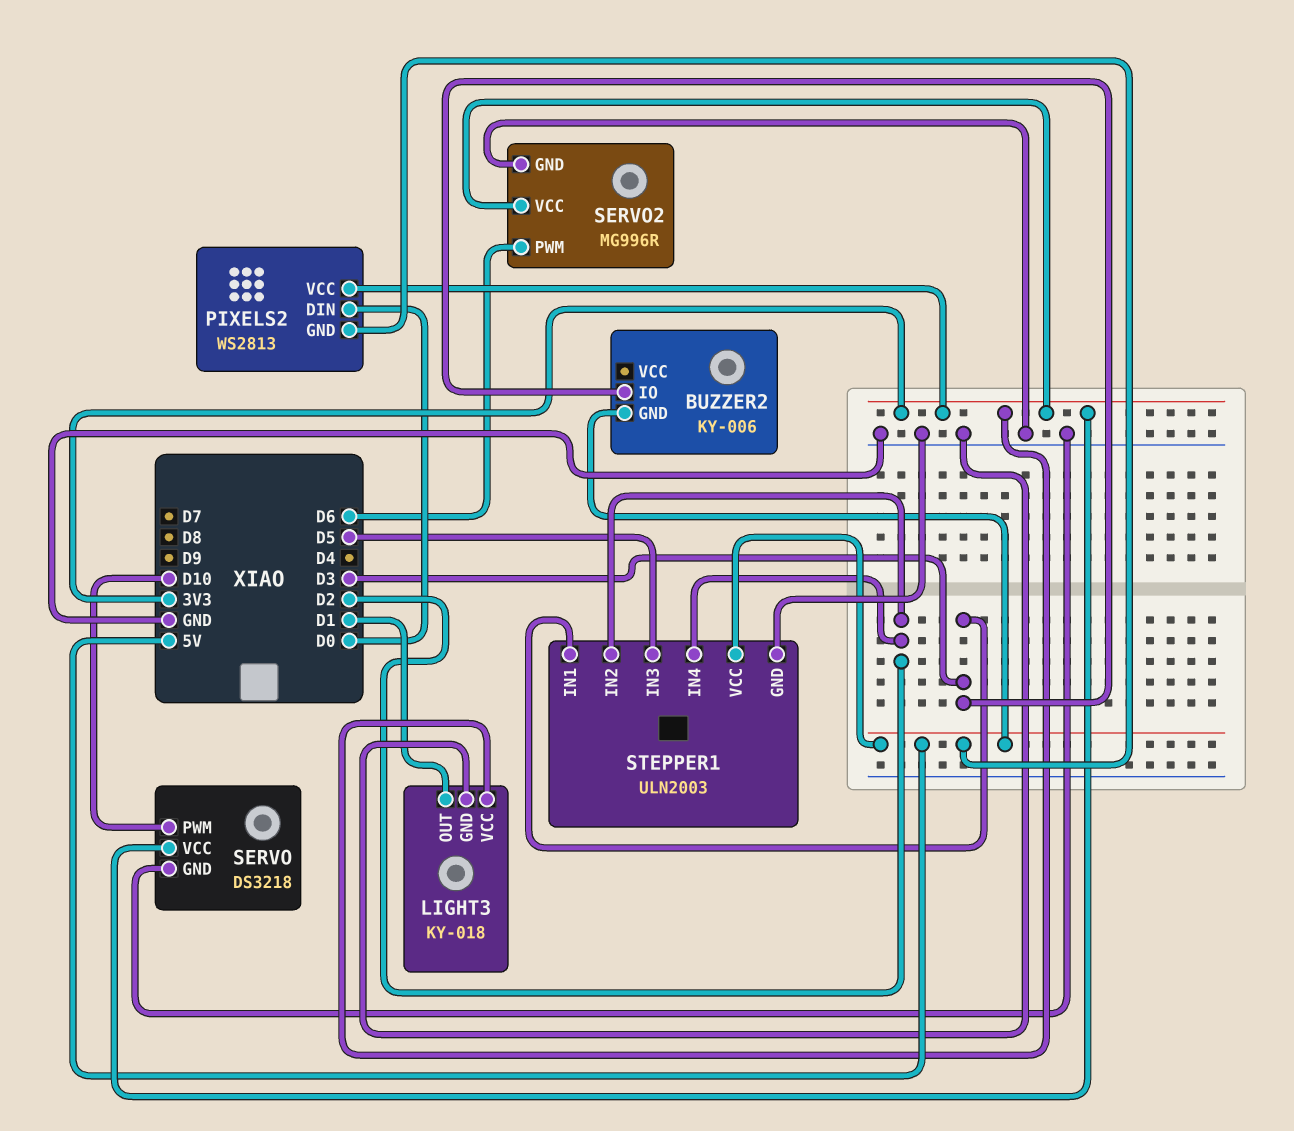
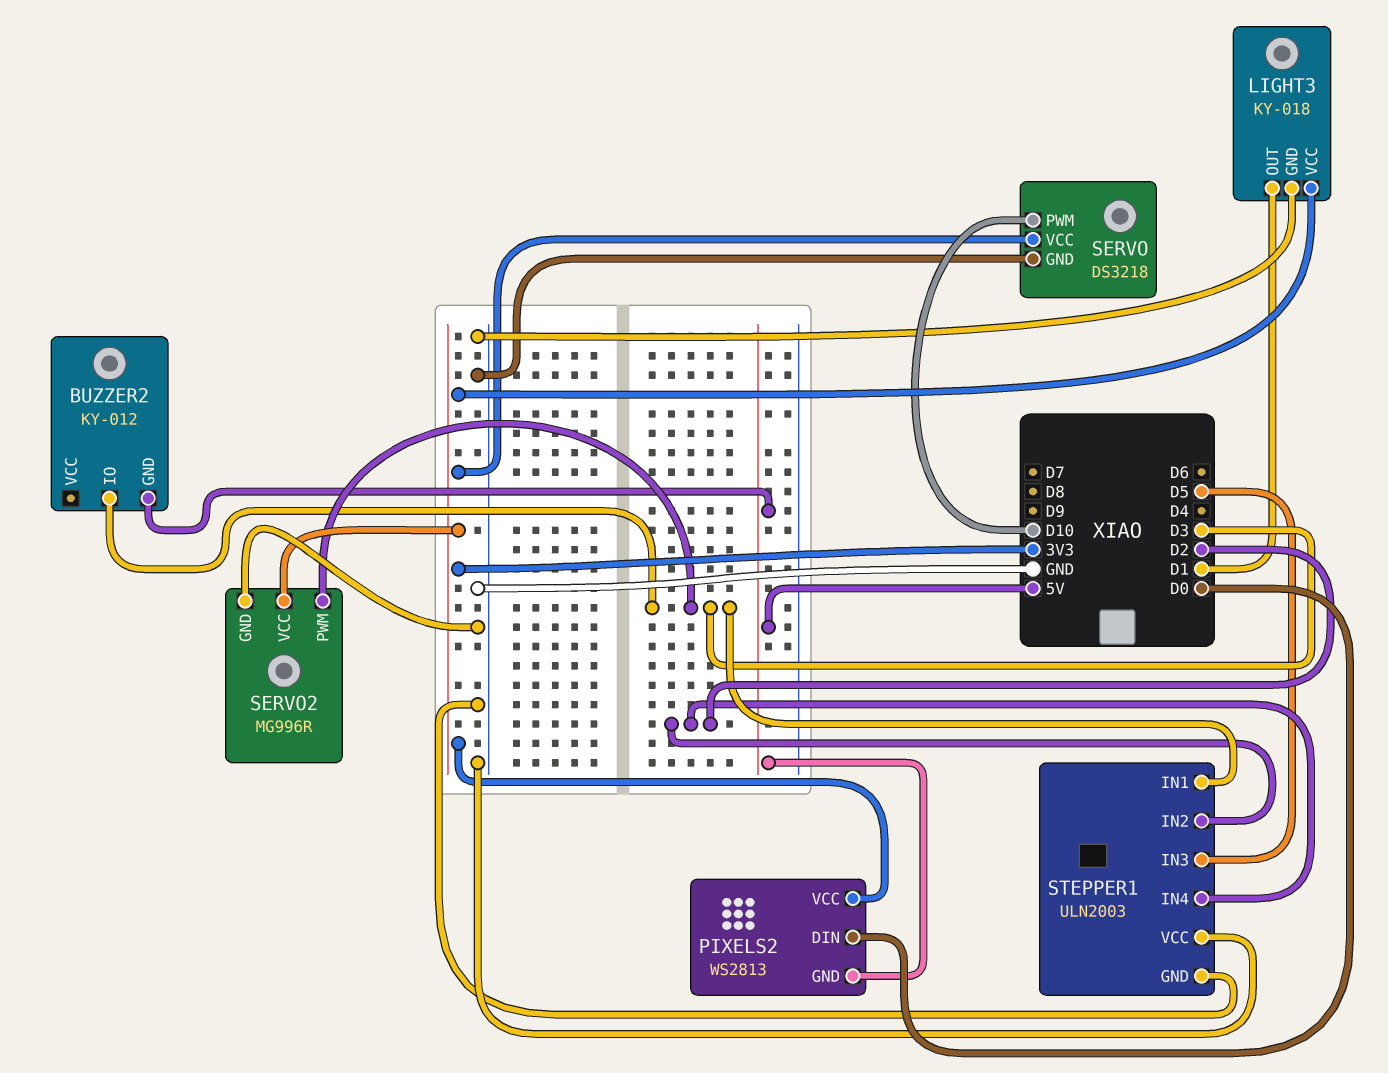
BUZZER2: KY-006 -> KY-012
SERVO2 pin PWM: D6 -> D3
STEPPER1 pin VCC: 5V -> GND

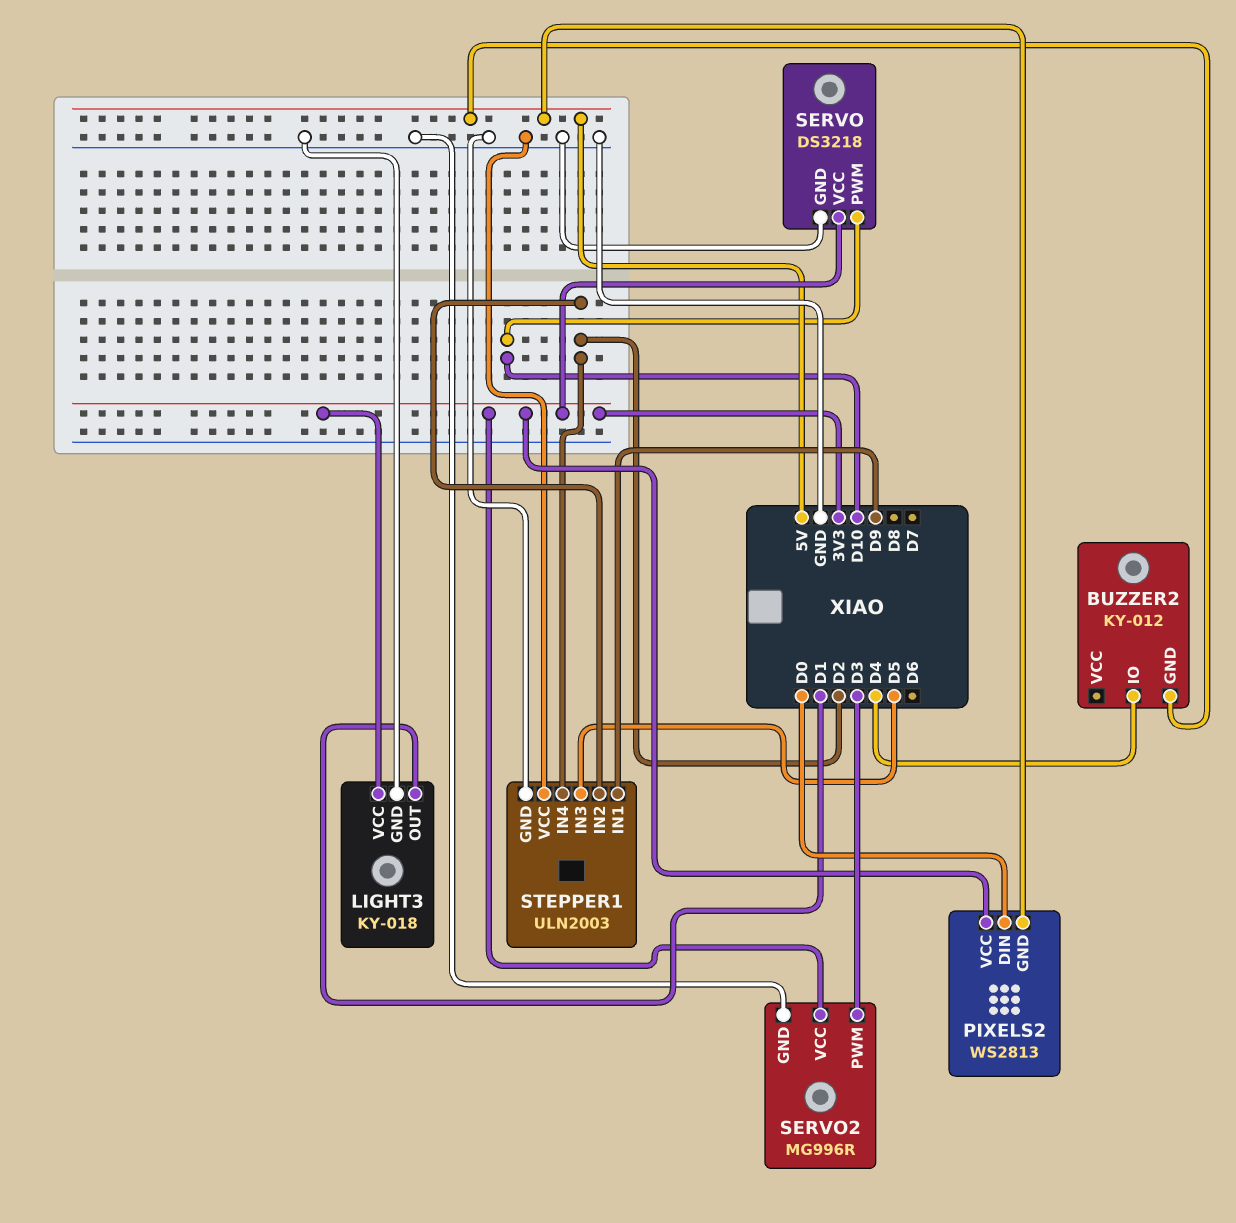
BUZZER2 pin IO: D3 -> D4
STEPPER1 pin IN1: D3 -> D9

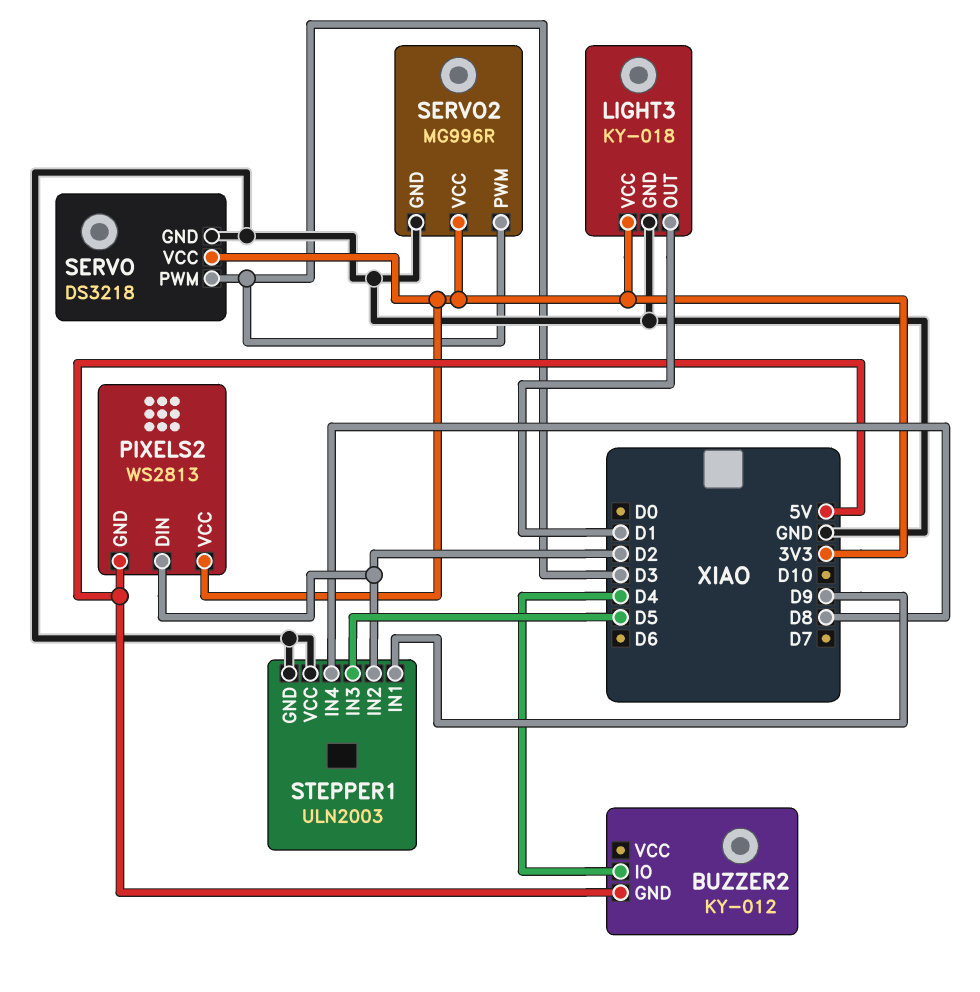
PIXELS2 pin DIN: D0 -> D2
SERVO pin PWM: D10 -> D3
STEPPER1 pin IN4: D2 -> D8

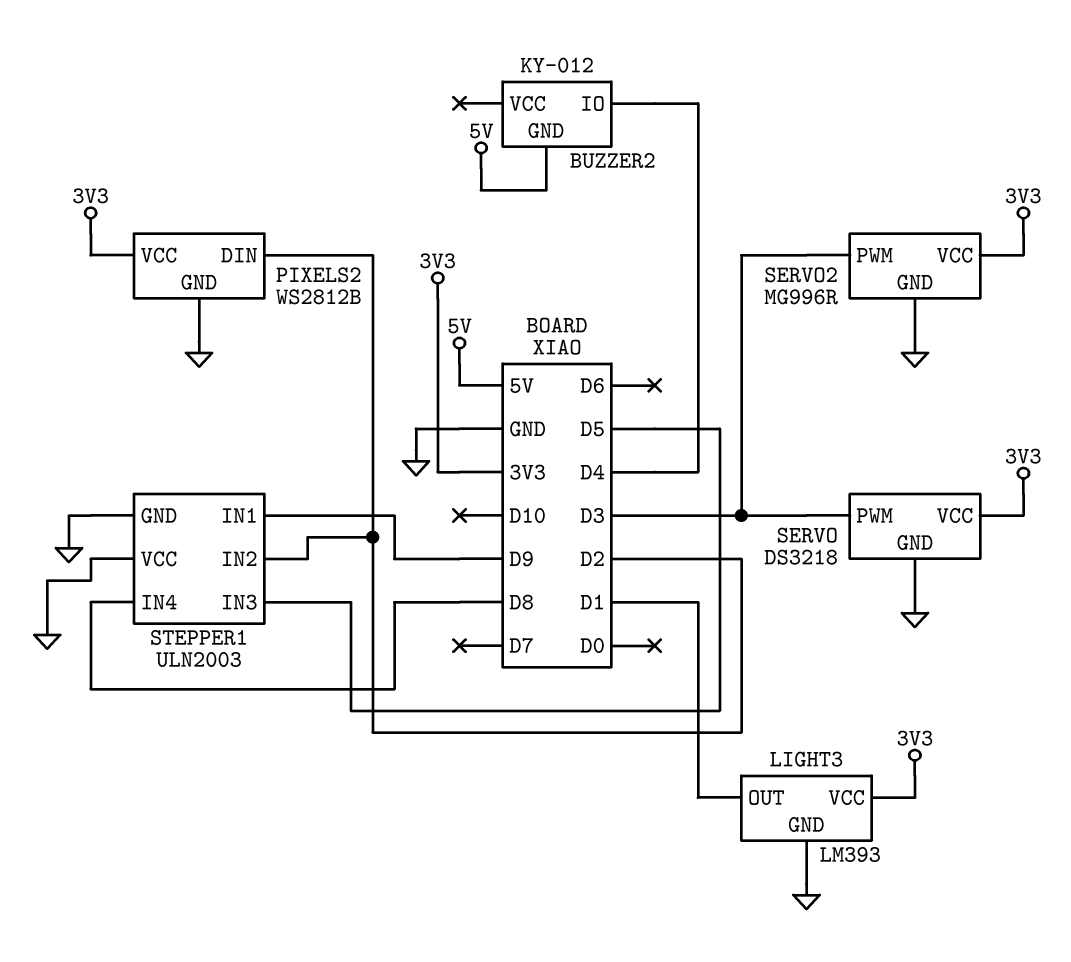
LIGHT3: KY-018 -> LM393
PIXELS2: WS2813 -> WS2812B
PIXELS2 pin GND: 5V -> GND

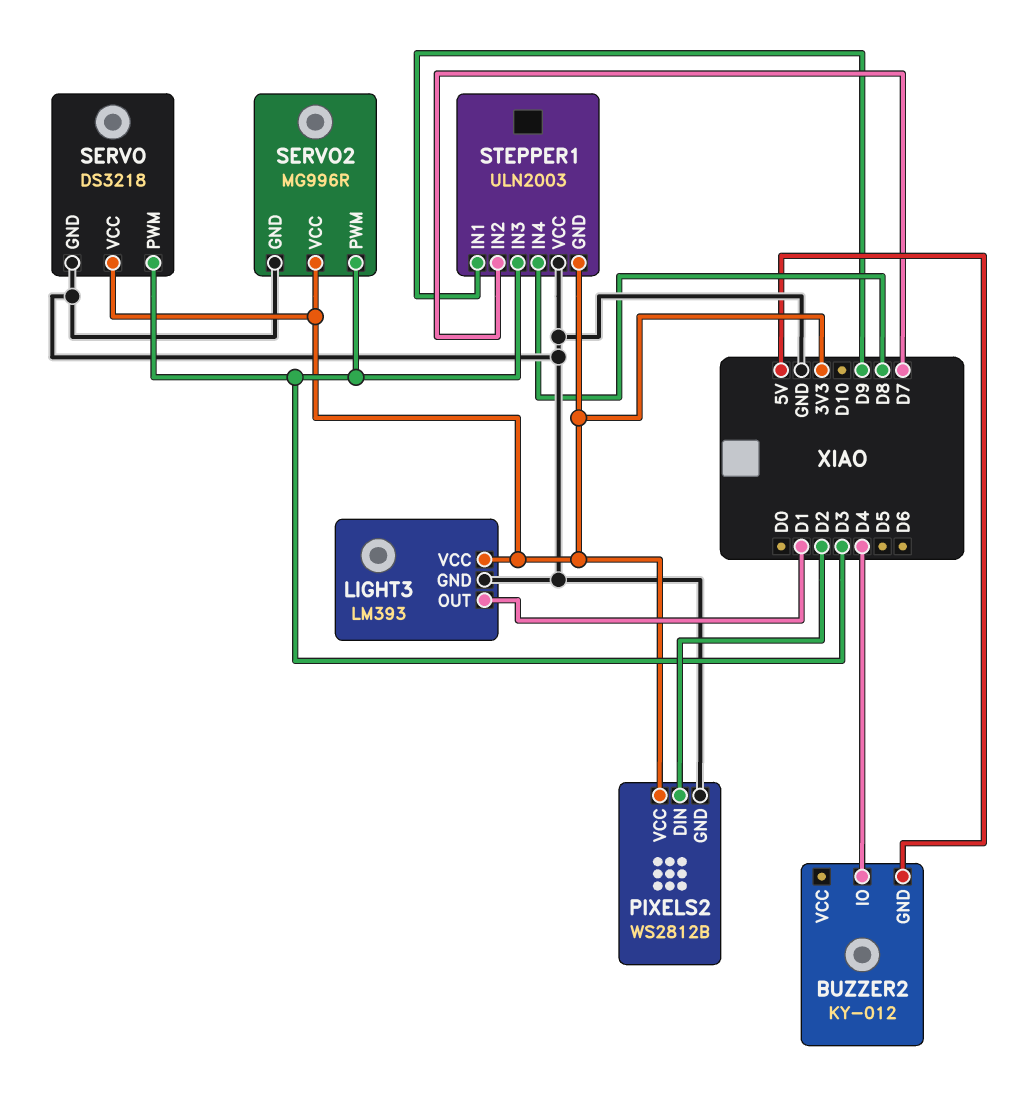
STEPPER1 pin GND: GND -> 3V3
STEPPER1 pin IN2: D2 -> D7
STEPPER1 pin IN3: D5 -> D3

